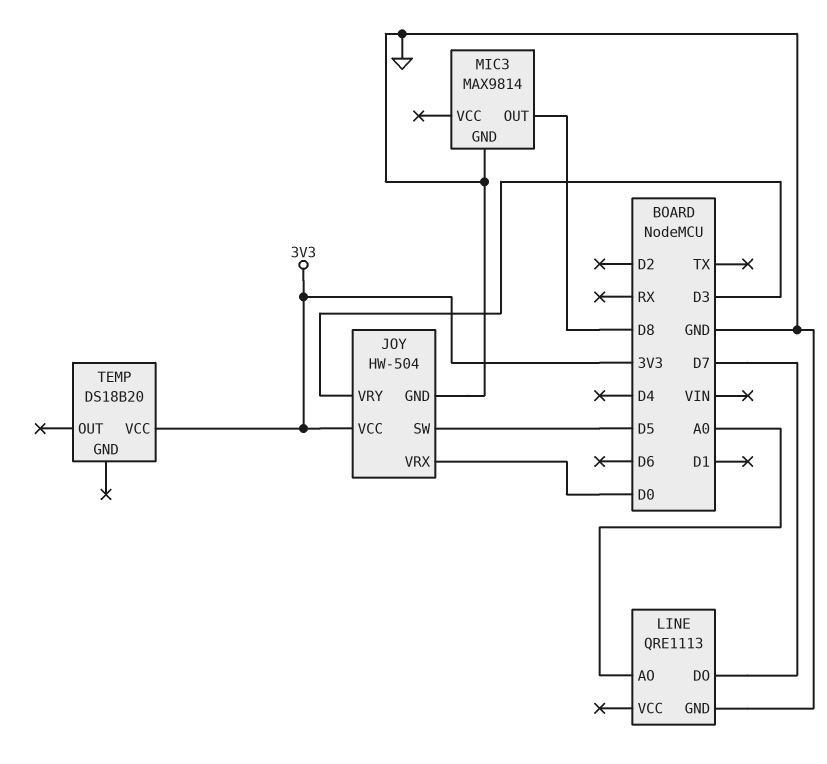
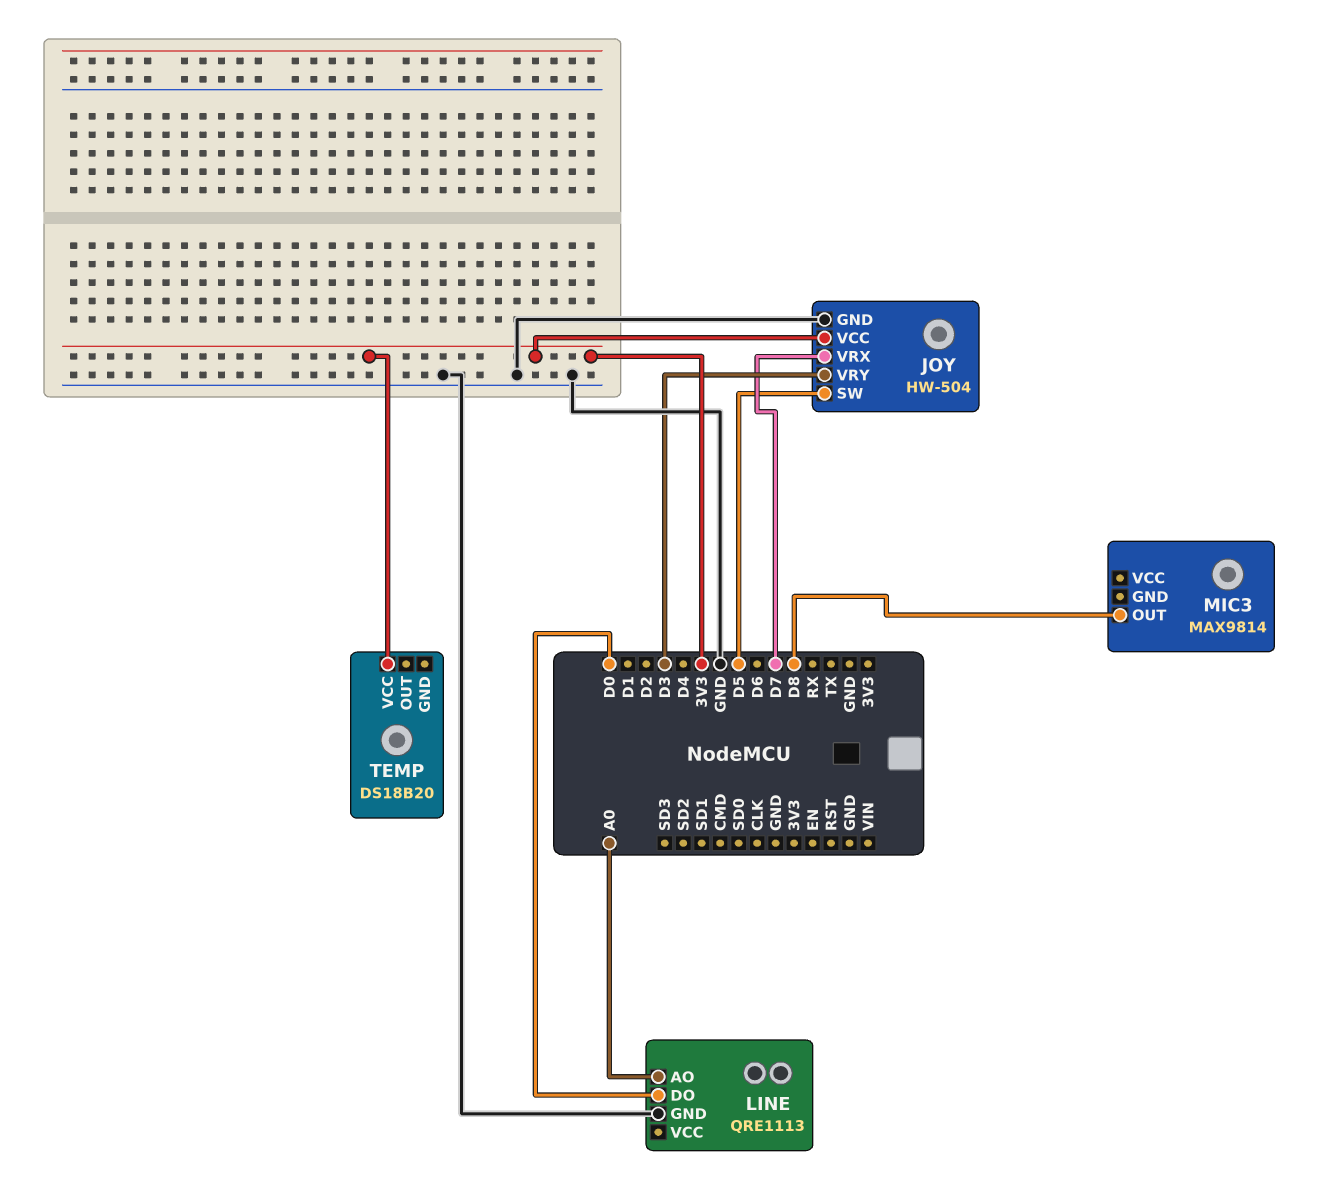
JOY pin VRX: D0 -> D7
LINE pin DO: D7 -> D0
MIC3 pin GND: GND -> none

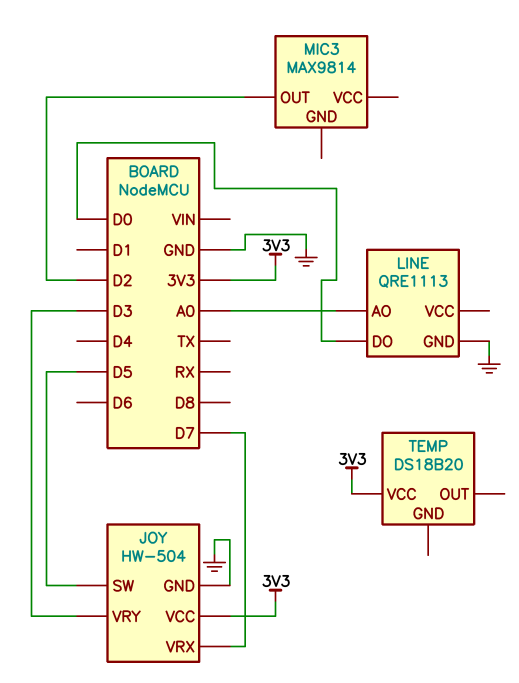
MIC3 pin OUT: D8 -> D2

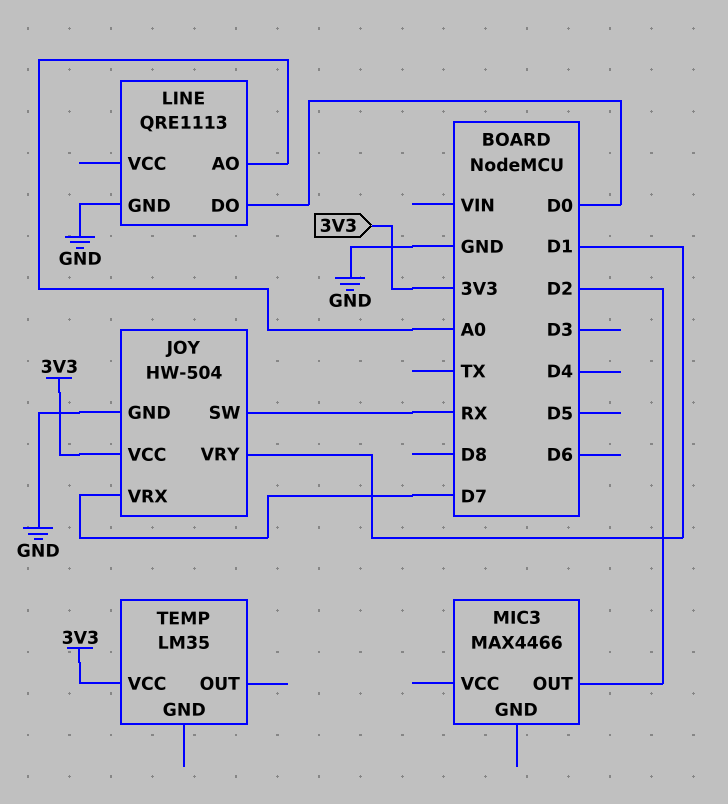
JOY pin SW: D5 -> RX
JOY pin VRY: D3 -> D1
MIC3: MAX9814 -> MAX4466
TEMP: DS18B20 -> LM35

